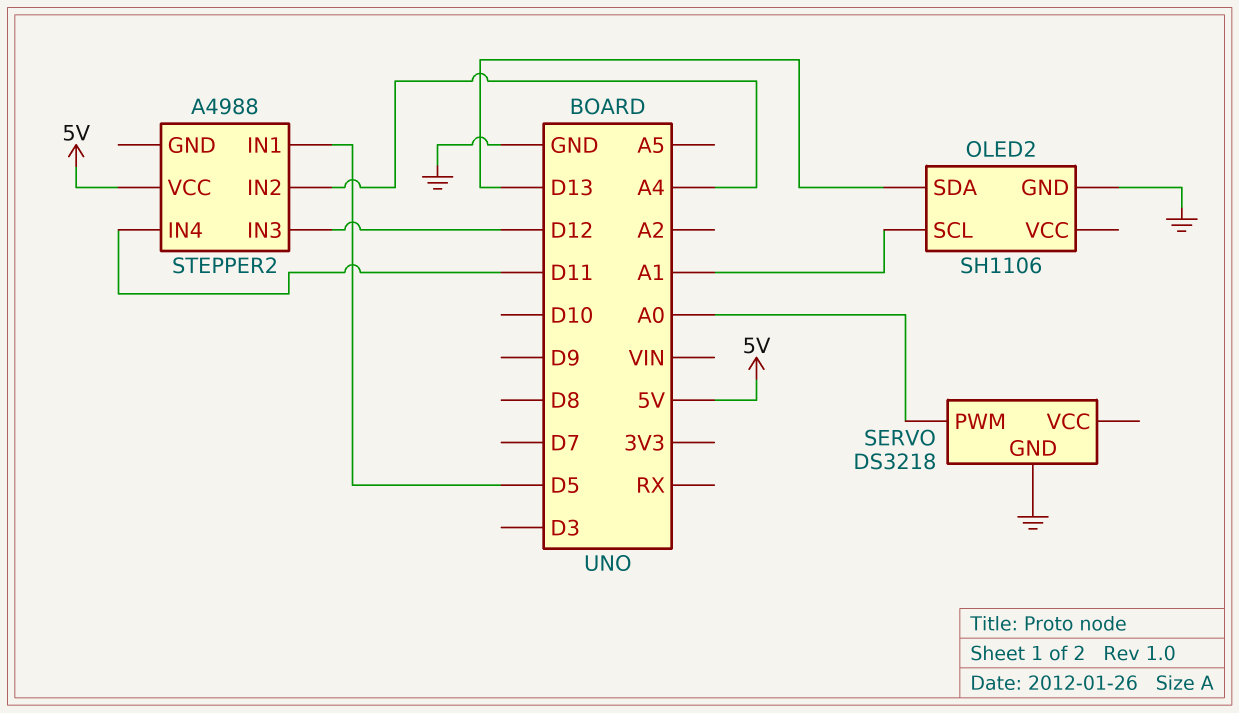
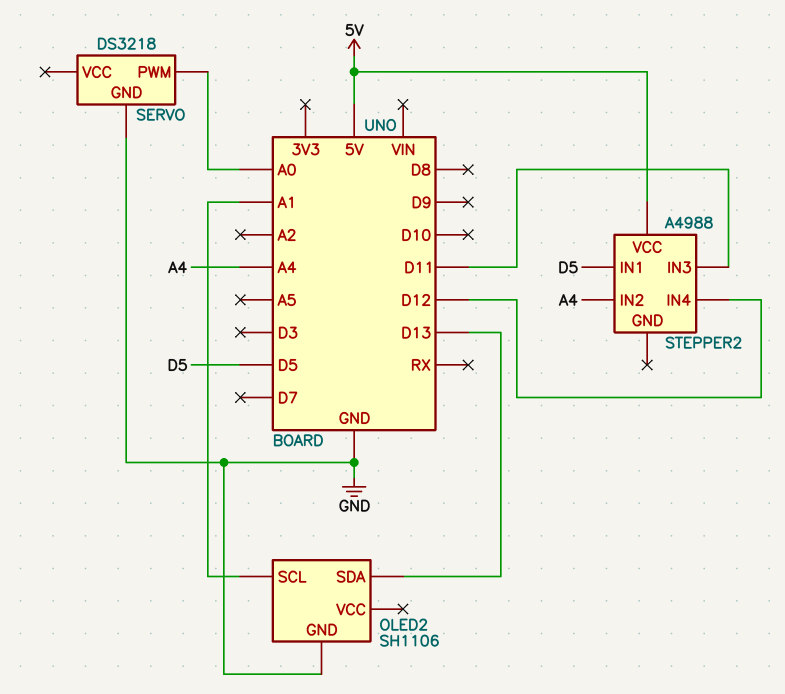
STEPPER2 pin IN3: D12 -> D11
STEPPER2 pin IN4: D11 -> D12

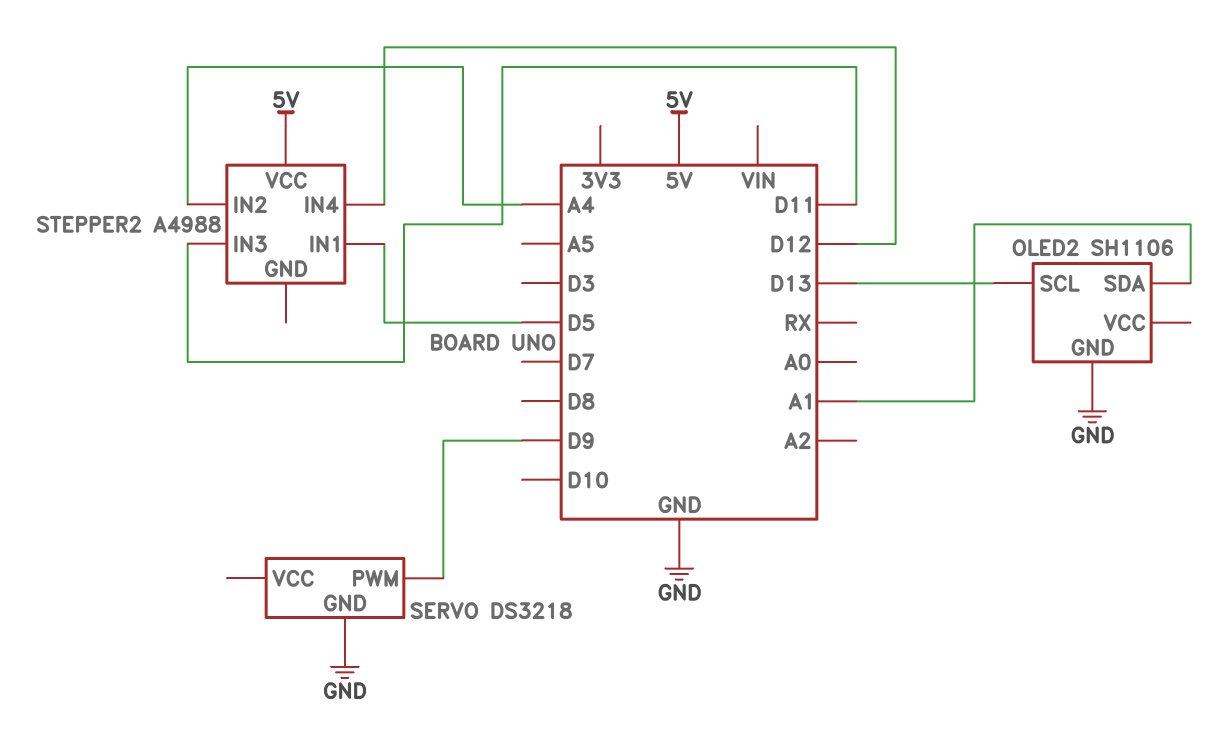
OLED2 pin SCL: A1 -> D13
OLED2 pin SDA: D13 -> A1
SERVO pin PWM: A0 -> D9

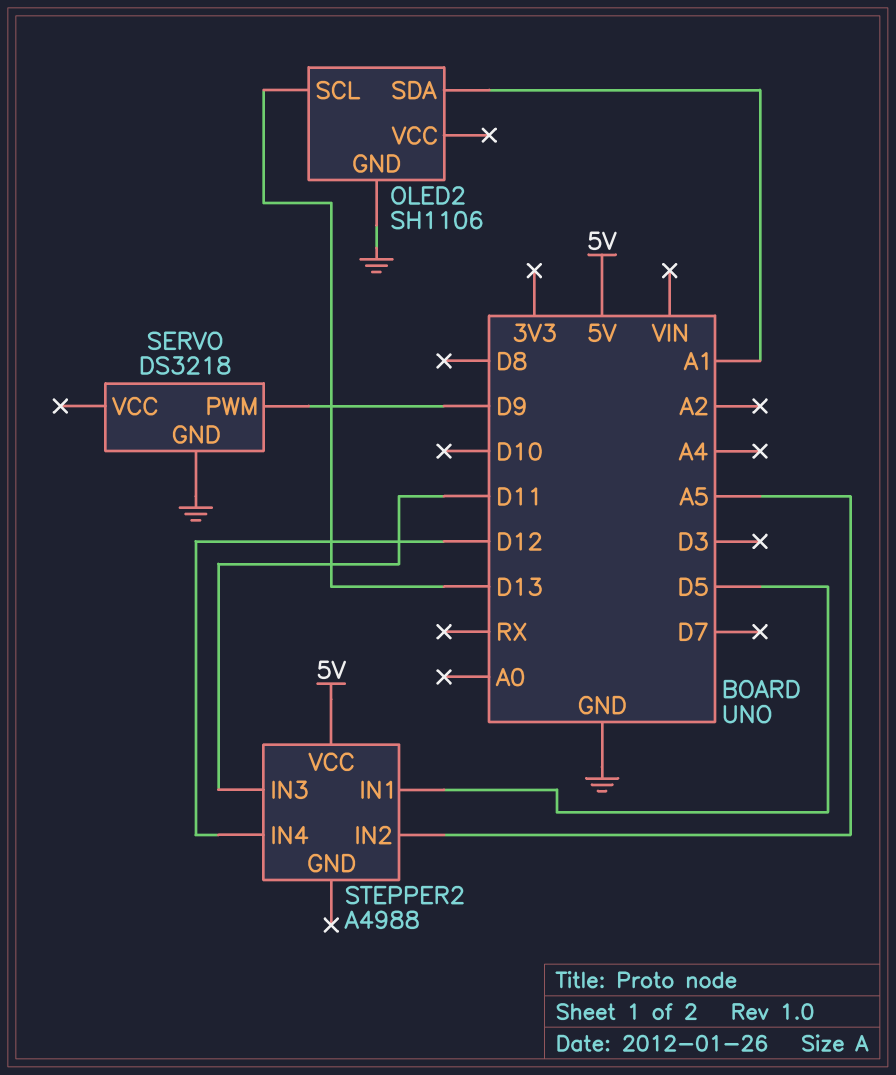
STEPPER2 pin IN2: A4 -> A5

